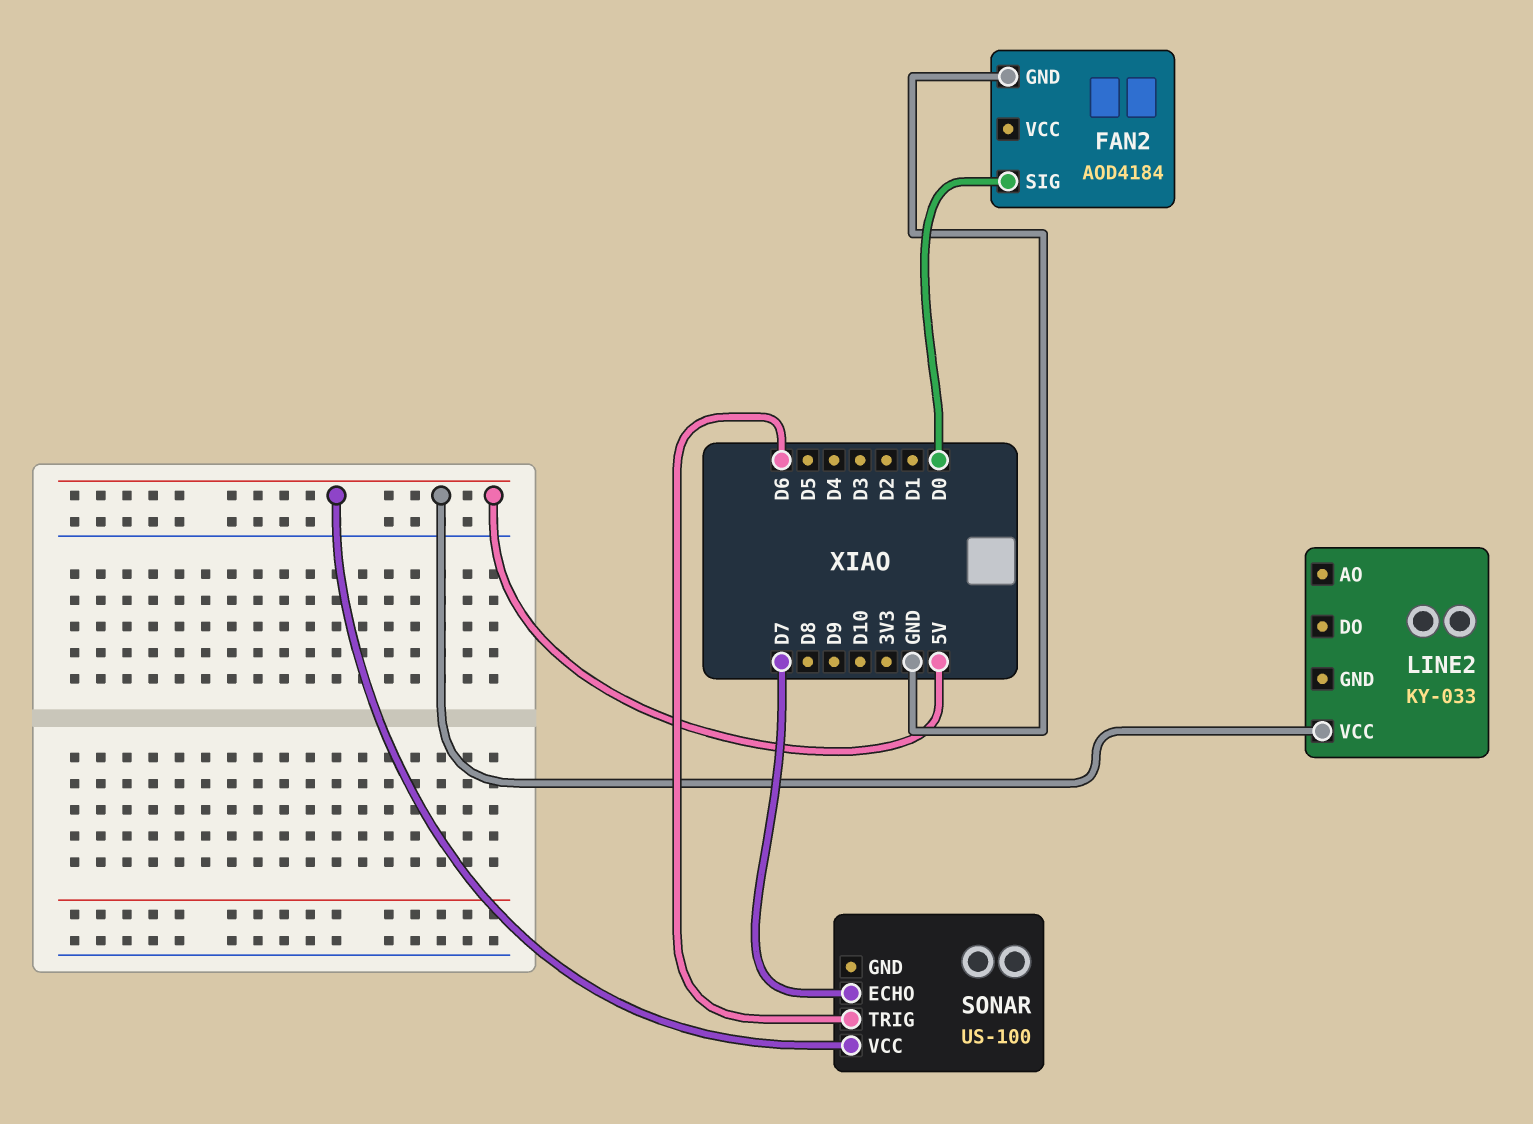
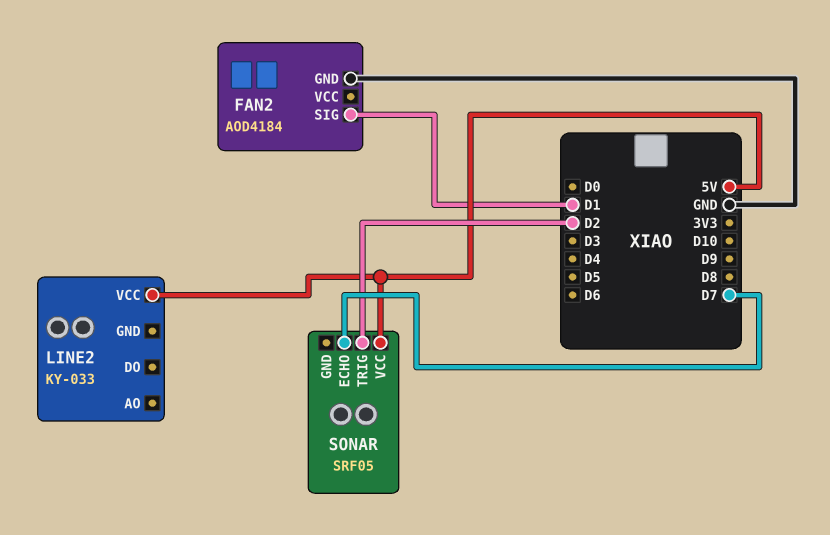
FAN2 pin SIG: D0 -> D1
SONAR: US-100 -> SRF05
SONAR pin TRIG: D6 -> D2

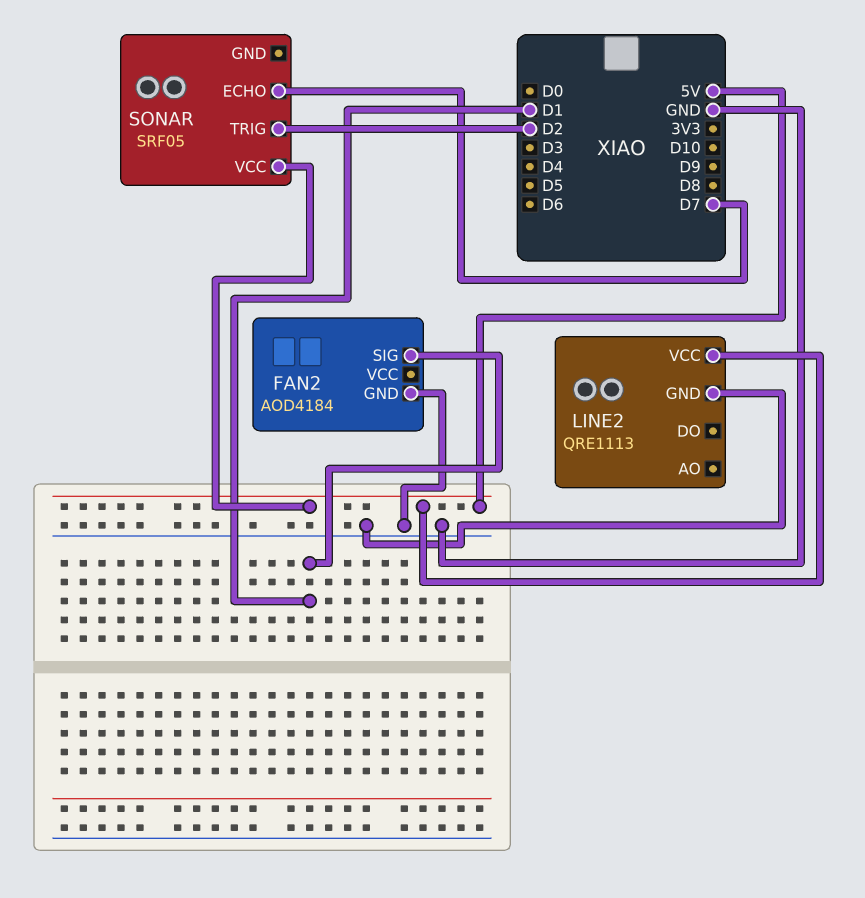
LINE2: KY-033 -> QRE1113
LINE2 pin GND: none -> GND

